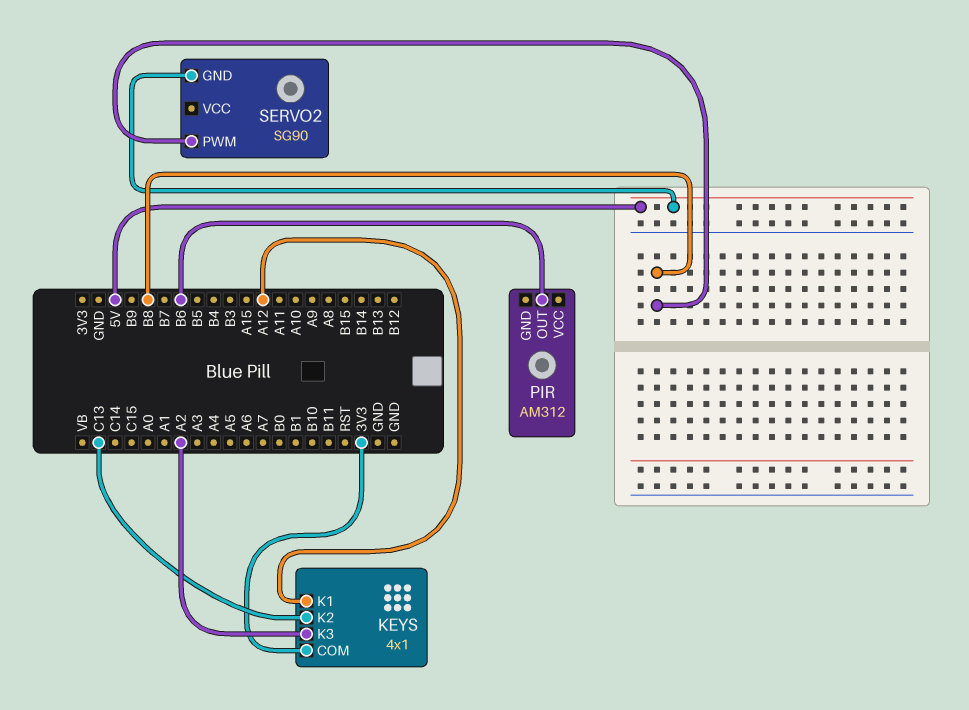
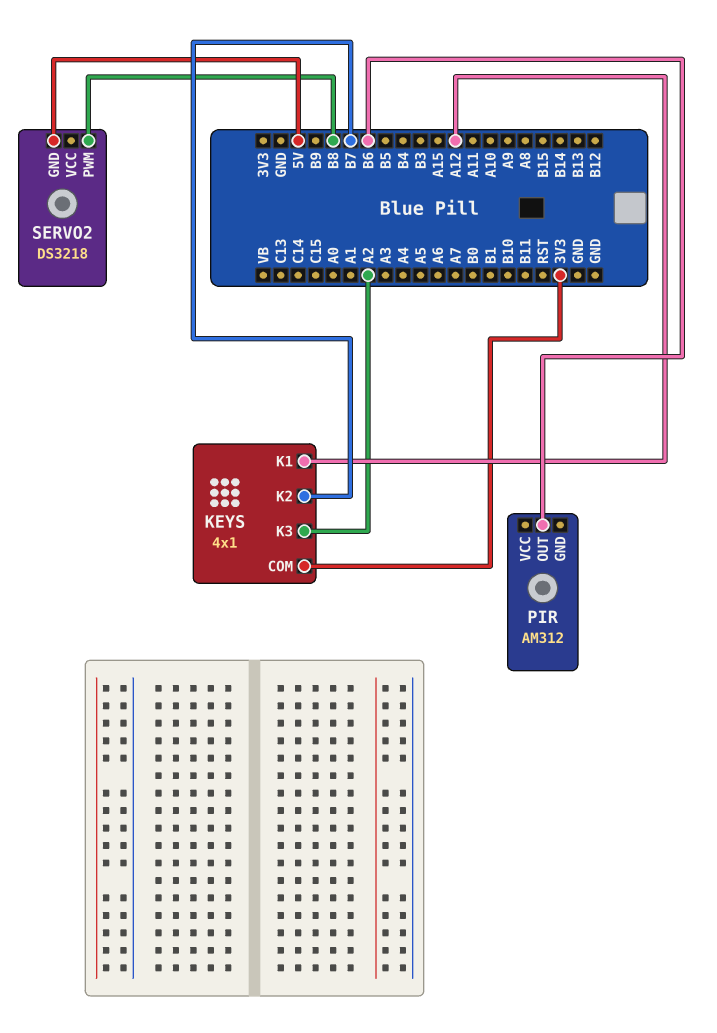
KEYS pin K2: C13 -> B7
SERVO2: SG90 -> DS3218

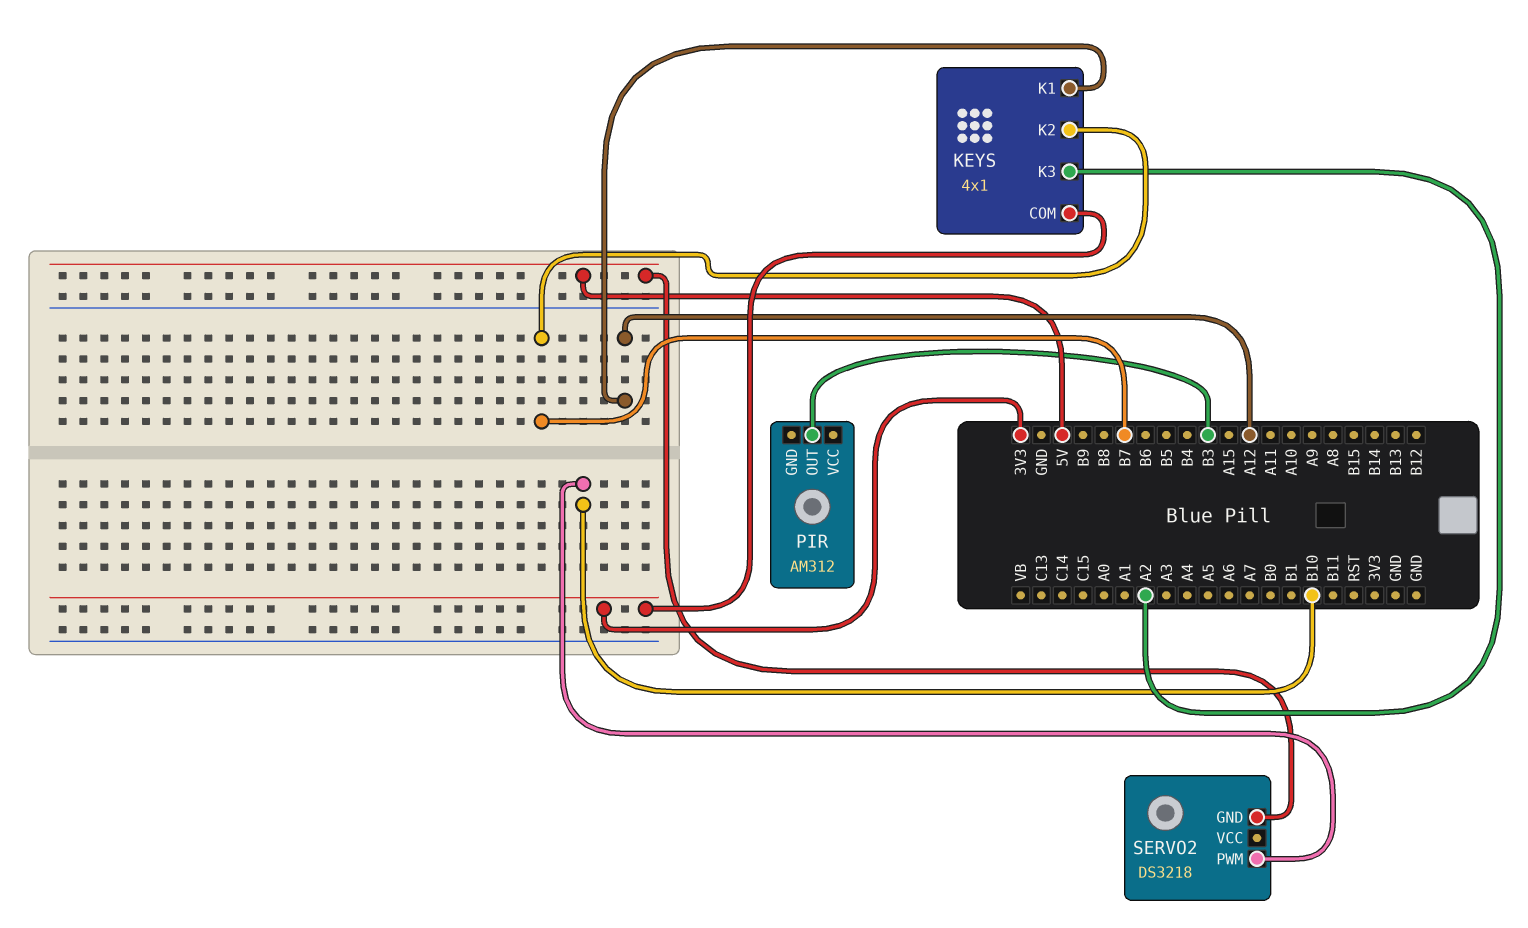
PIR pin OUT: B6 -> B3
SERVO2 pin PWM: B8 -> B10

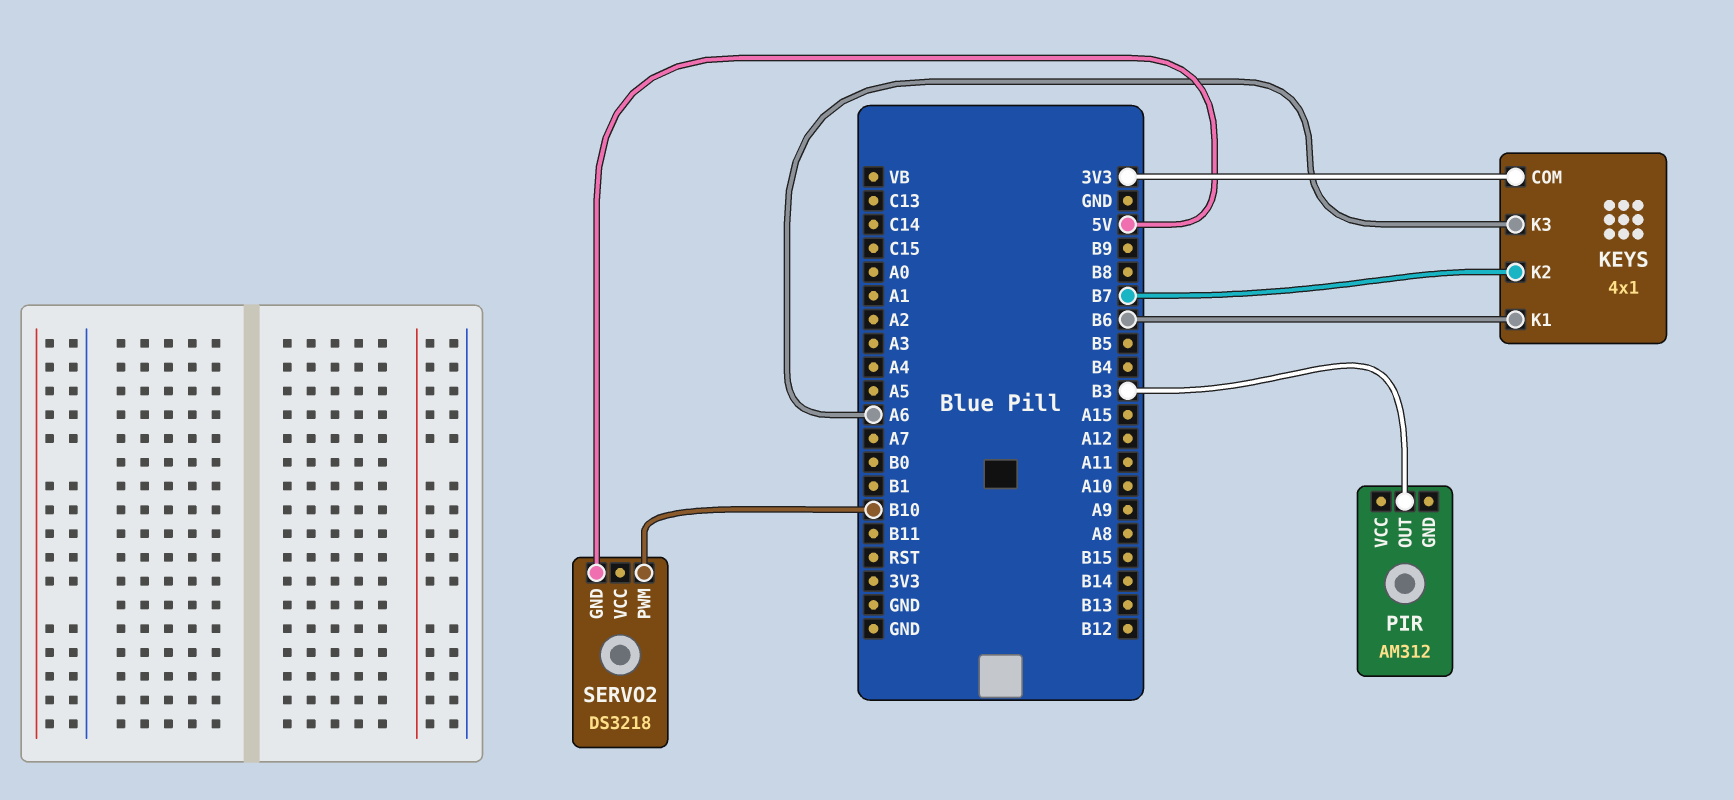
KEYS pin K1: A12 -> B6
KEYS pin K3: A2 -> A6

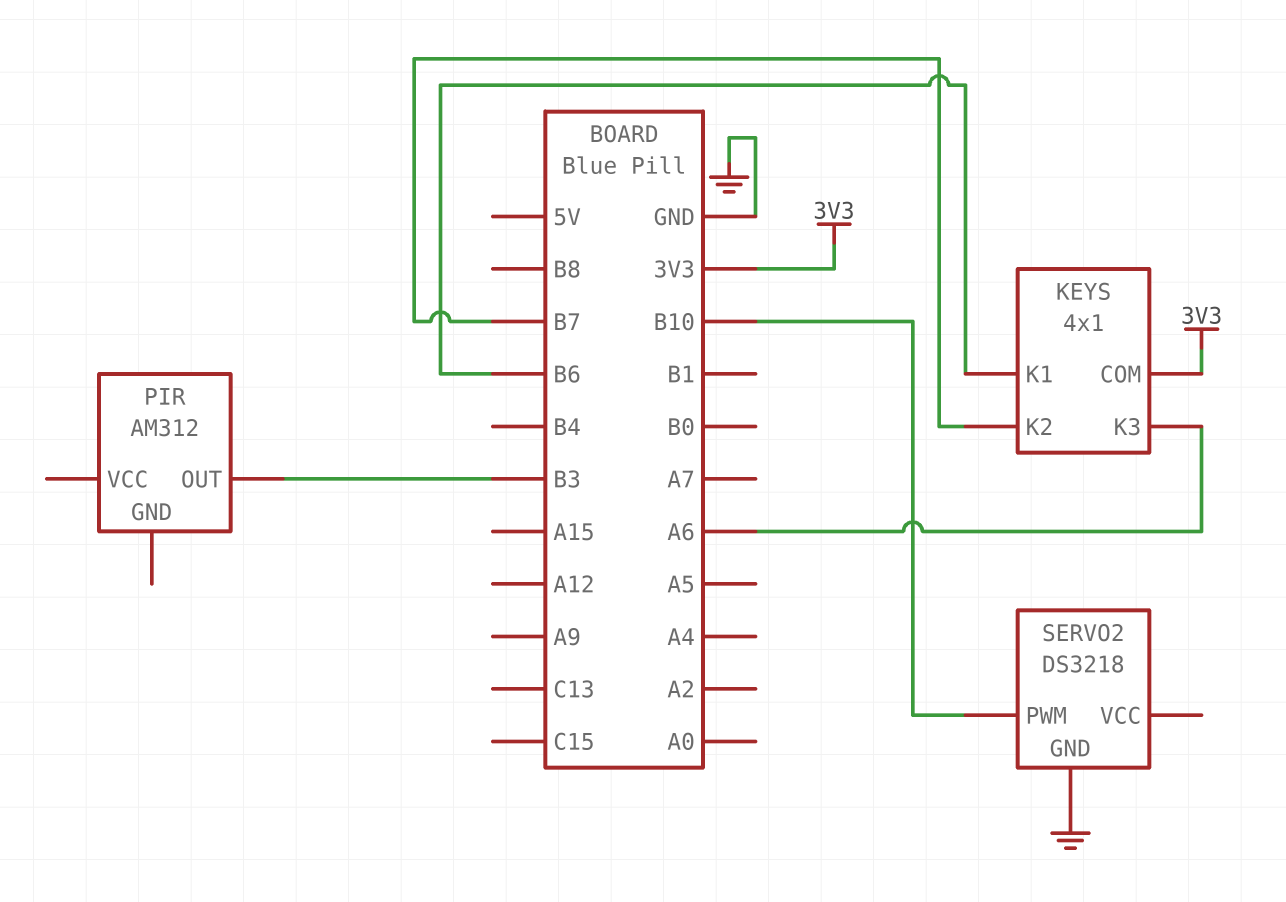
SERVO2 pin GND: 5V -> GND

